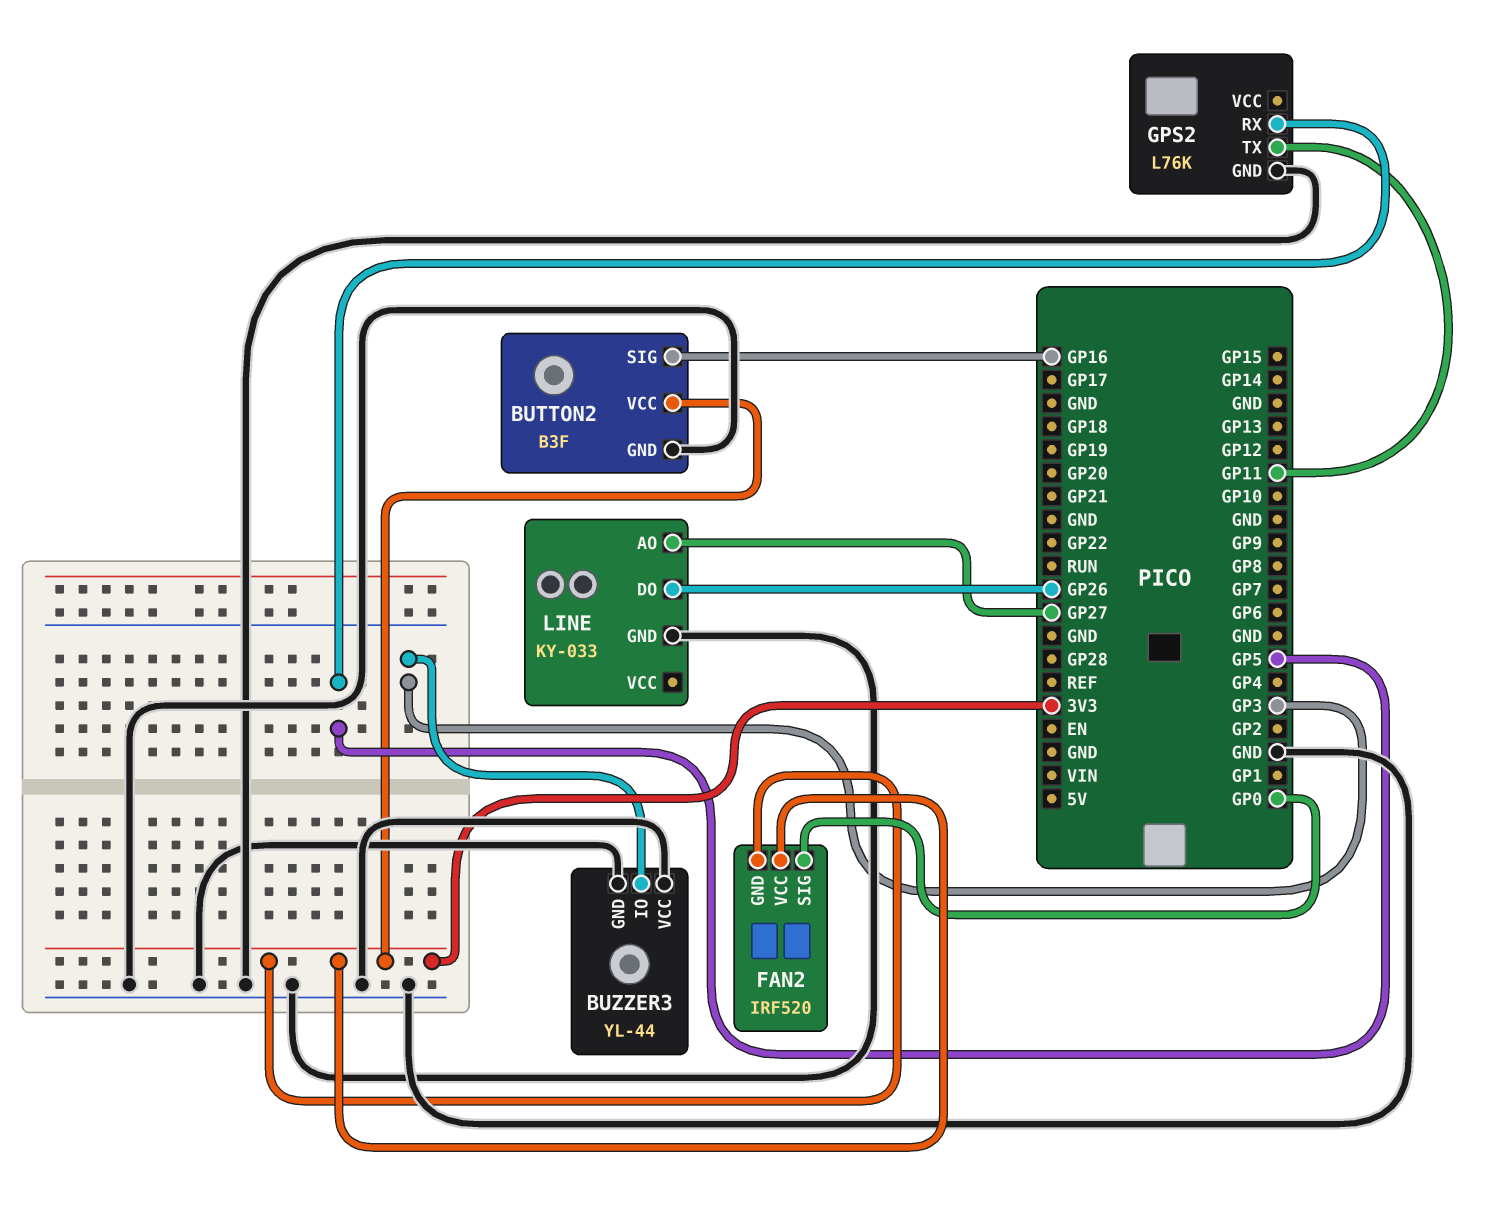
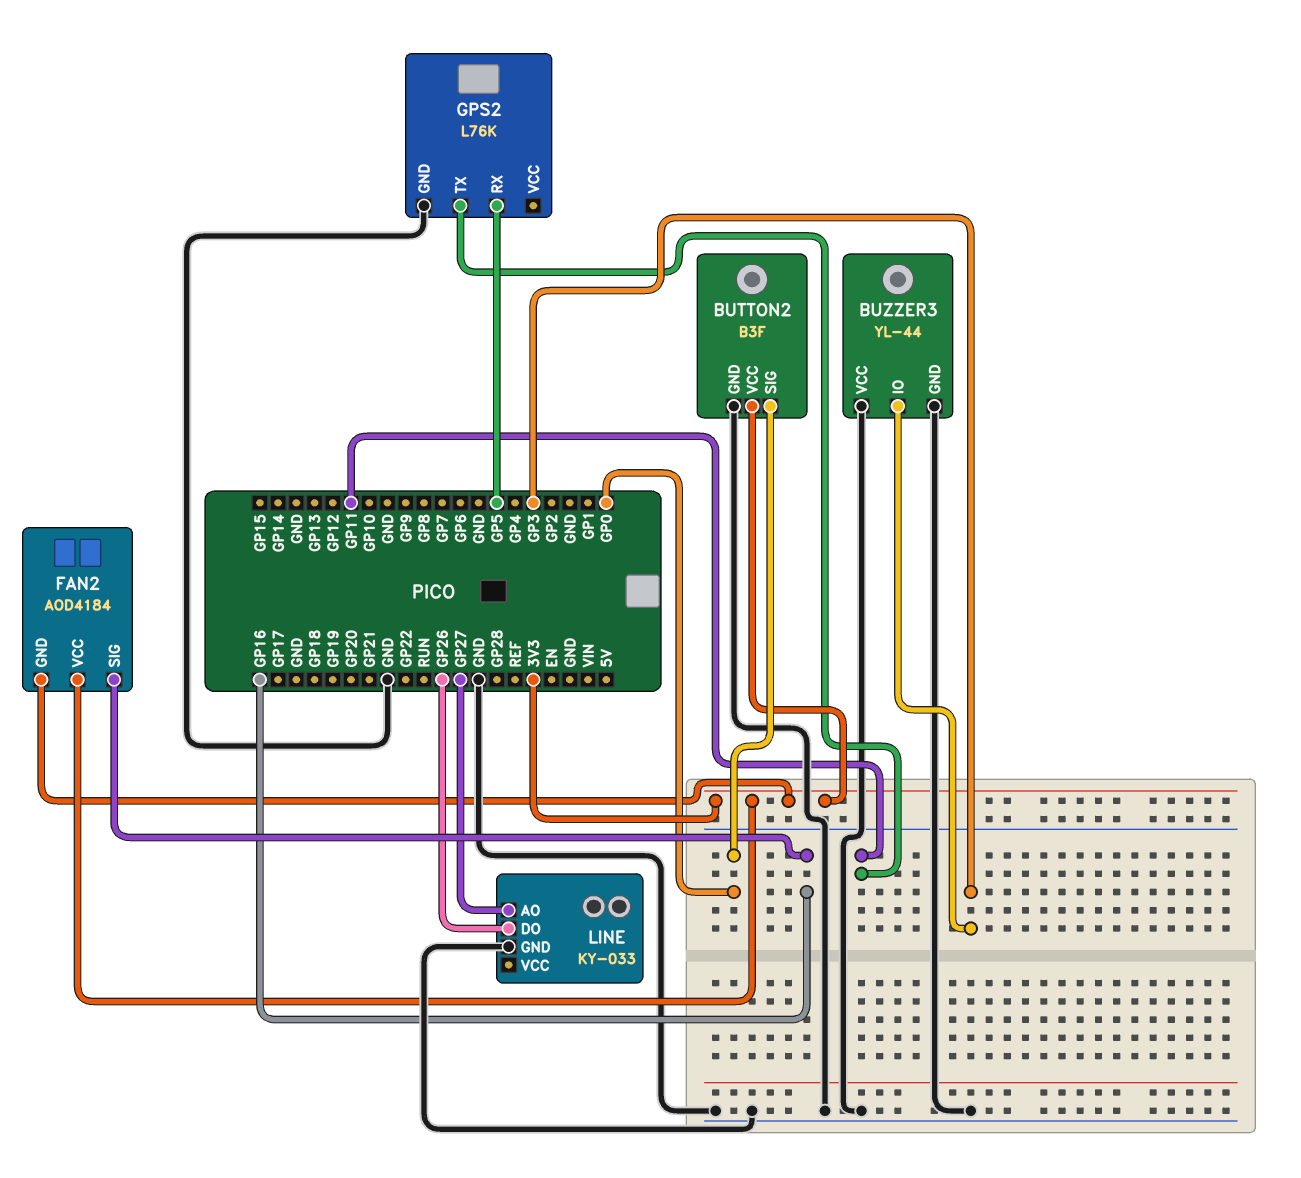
BUTTON2 pin SIG: GP16 -> GP0
FAN2: IRF520 -> AOD4184
FAN2 pin SIG: GP0 -> GP16

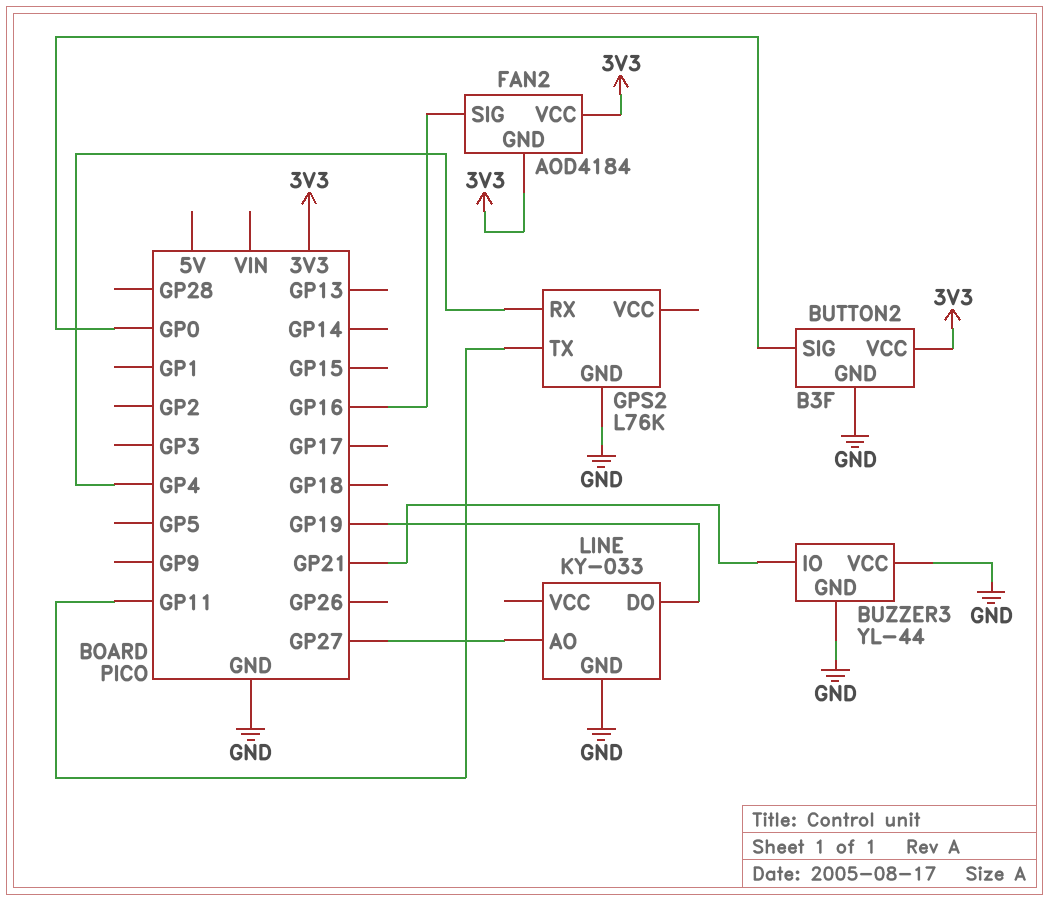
BUZZER3 pin IO: GP3 -> GP21
GPS2 pin RX: GP5 -> GP4
LINE pin DO: GP26 -> GP19

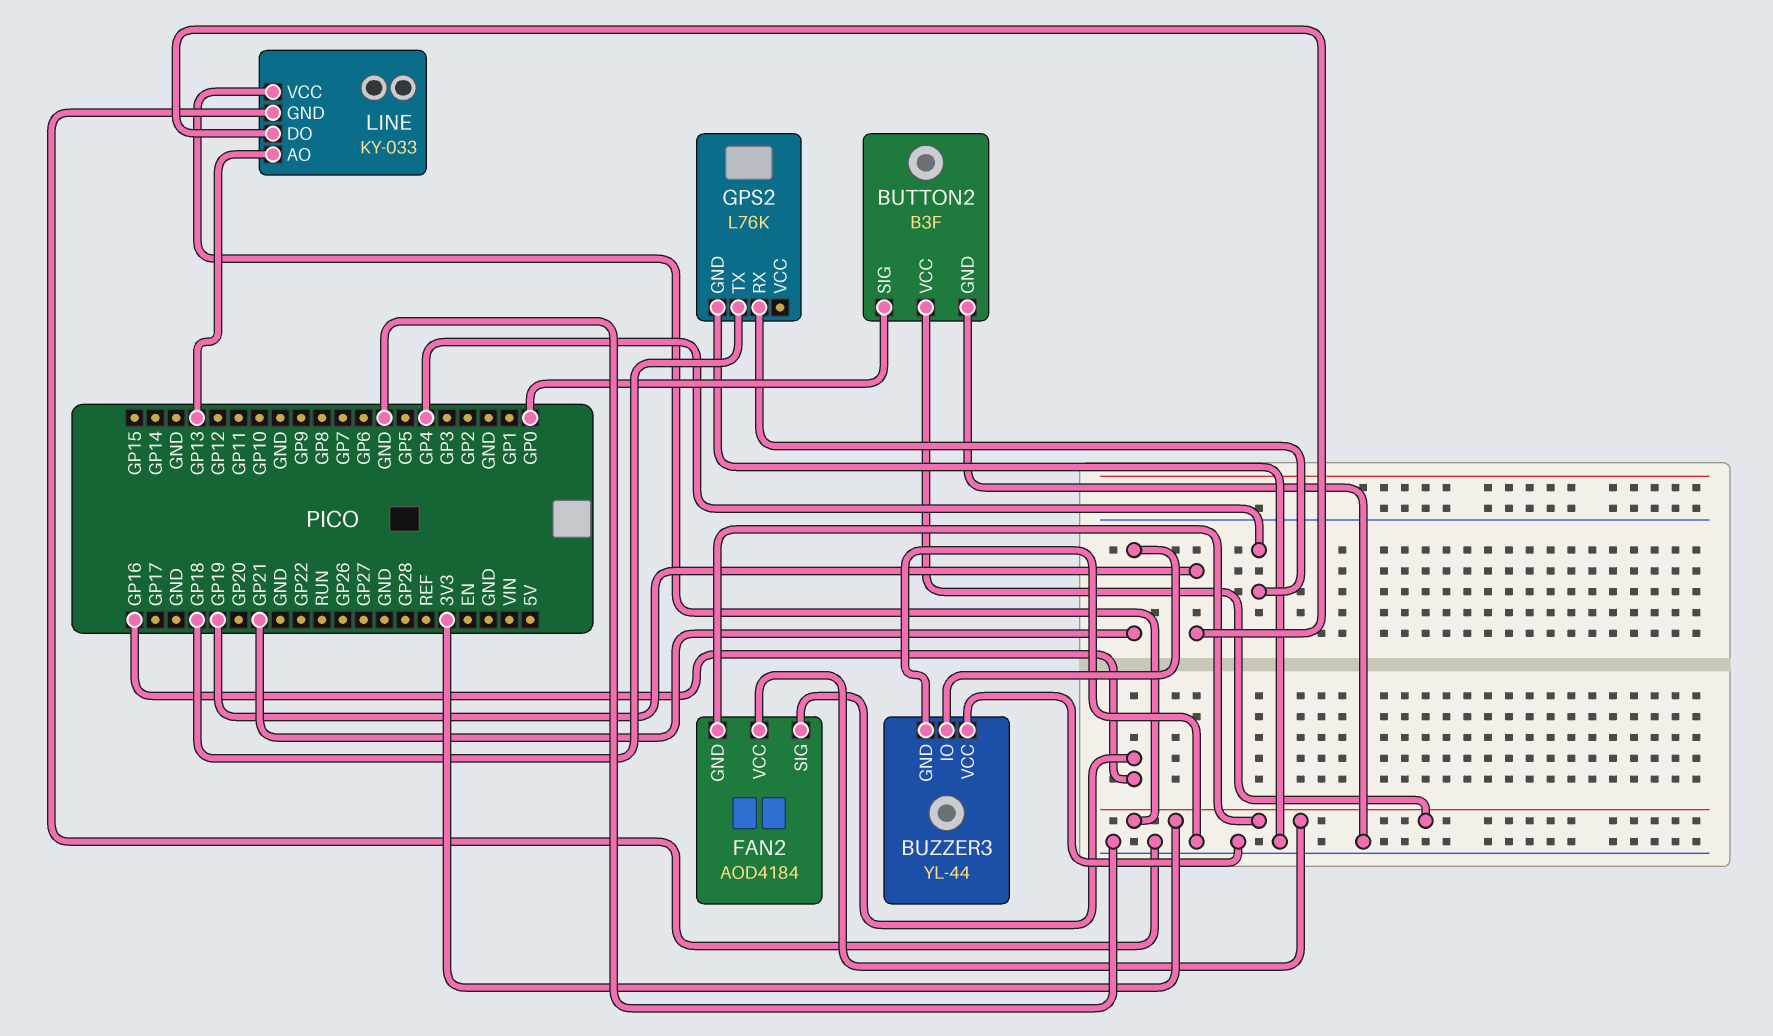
GPS2 pin TX: GP11 -> GP18
LINE pin AO: GP27 -> GP13
LINE pin VCC: none -> 3V3

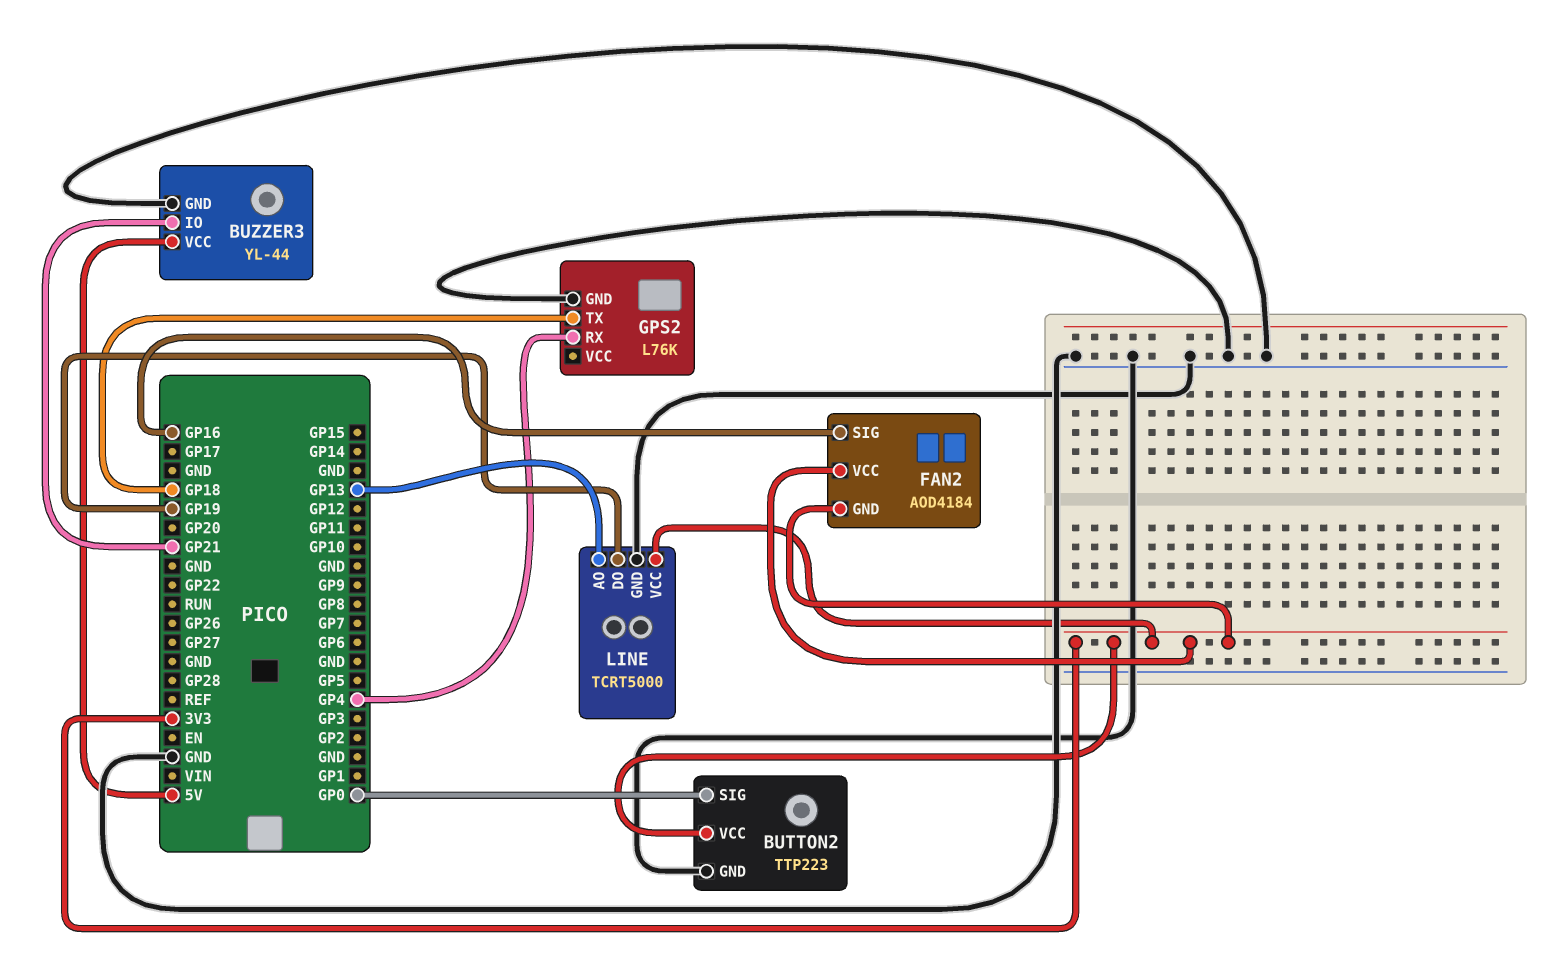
BUTTON2: B3F -> TTP223
BUZZER3 pin VCC: GND -> 5V
LINE: KY-033 -> TCRT5000

